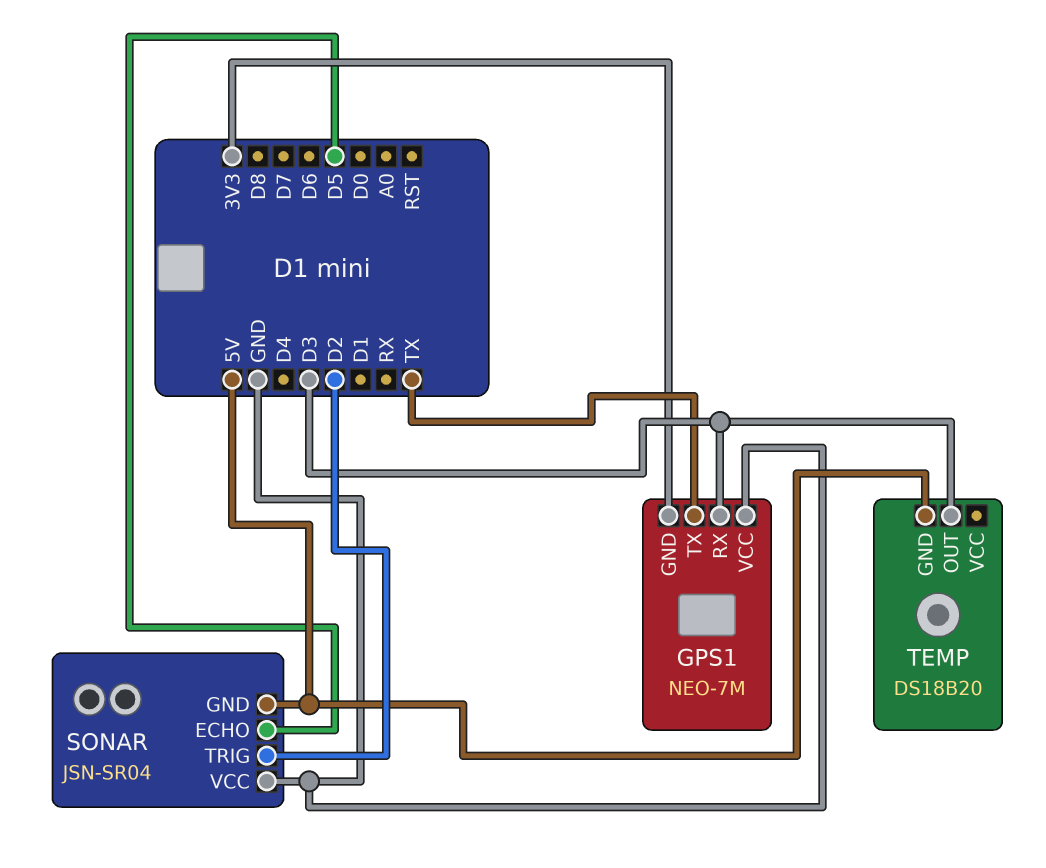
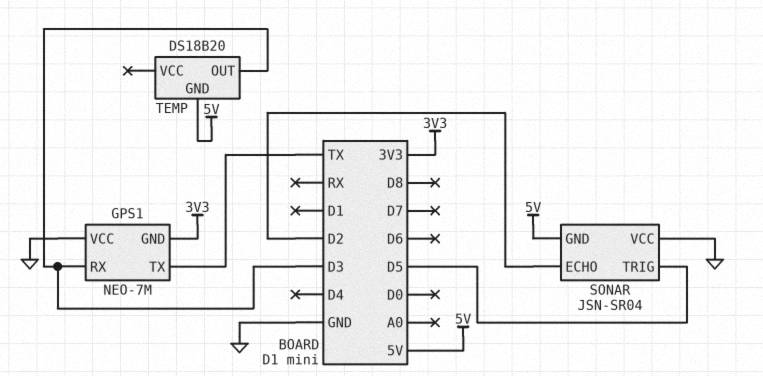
SONAR pin ECHO: D5 -> D2
SONAR pin TRIG: D2 -> D5

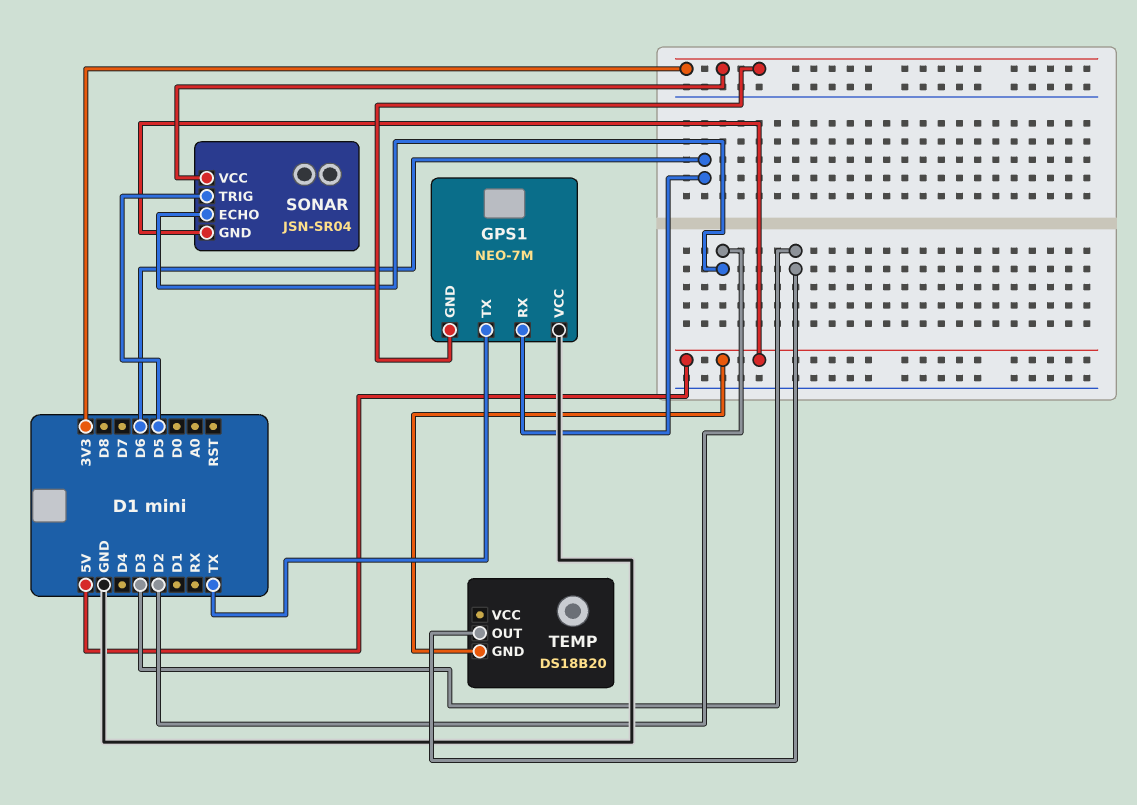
GPS1 pin RX: D3 -> D6
SONAR pin VCC: GND -> 3V3

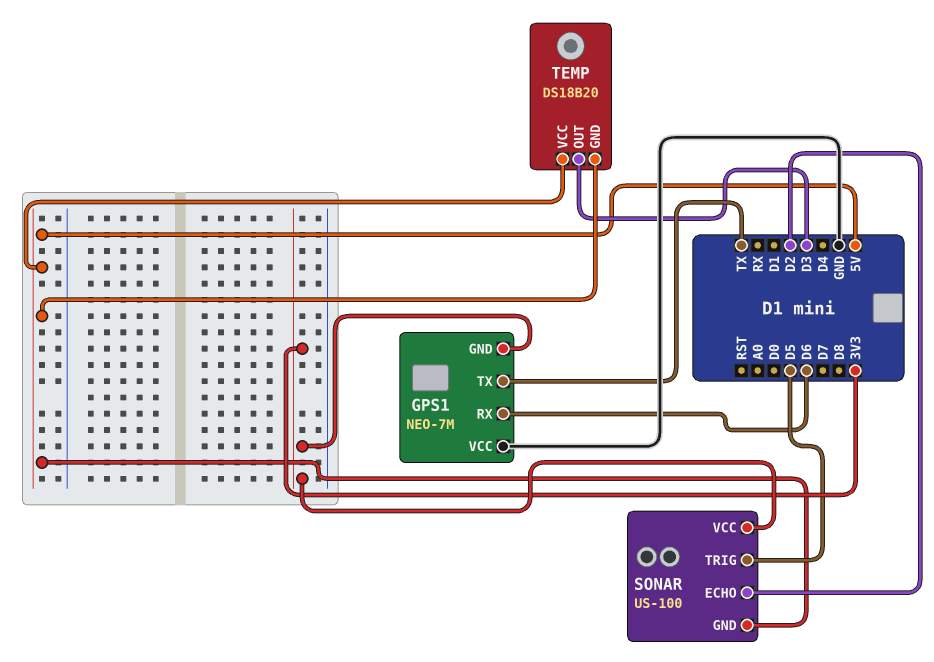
SONAR: JSN-SR04 -> US-100
TEMP pin VCC: none -> 5V

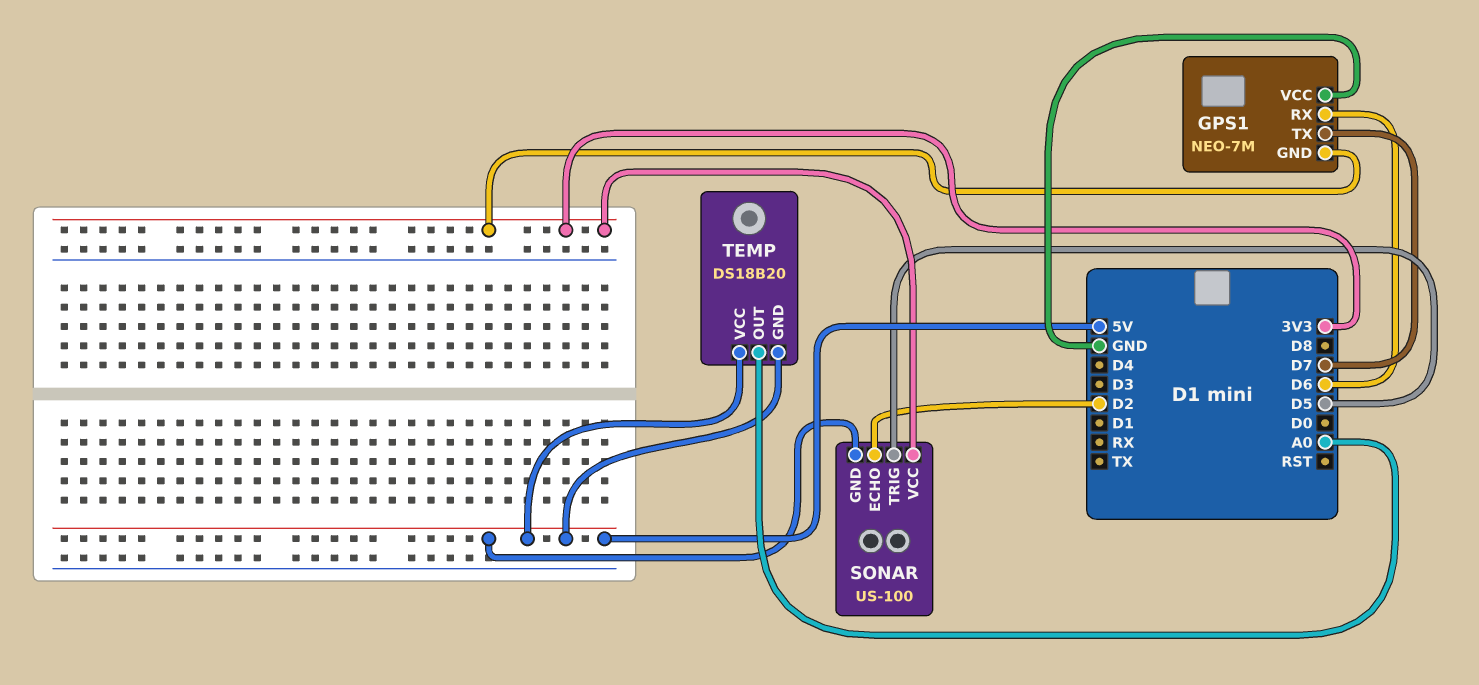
GPS1 pin TX: TX -> D7
TEMP pin OUT: D3 -> A0

